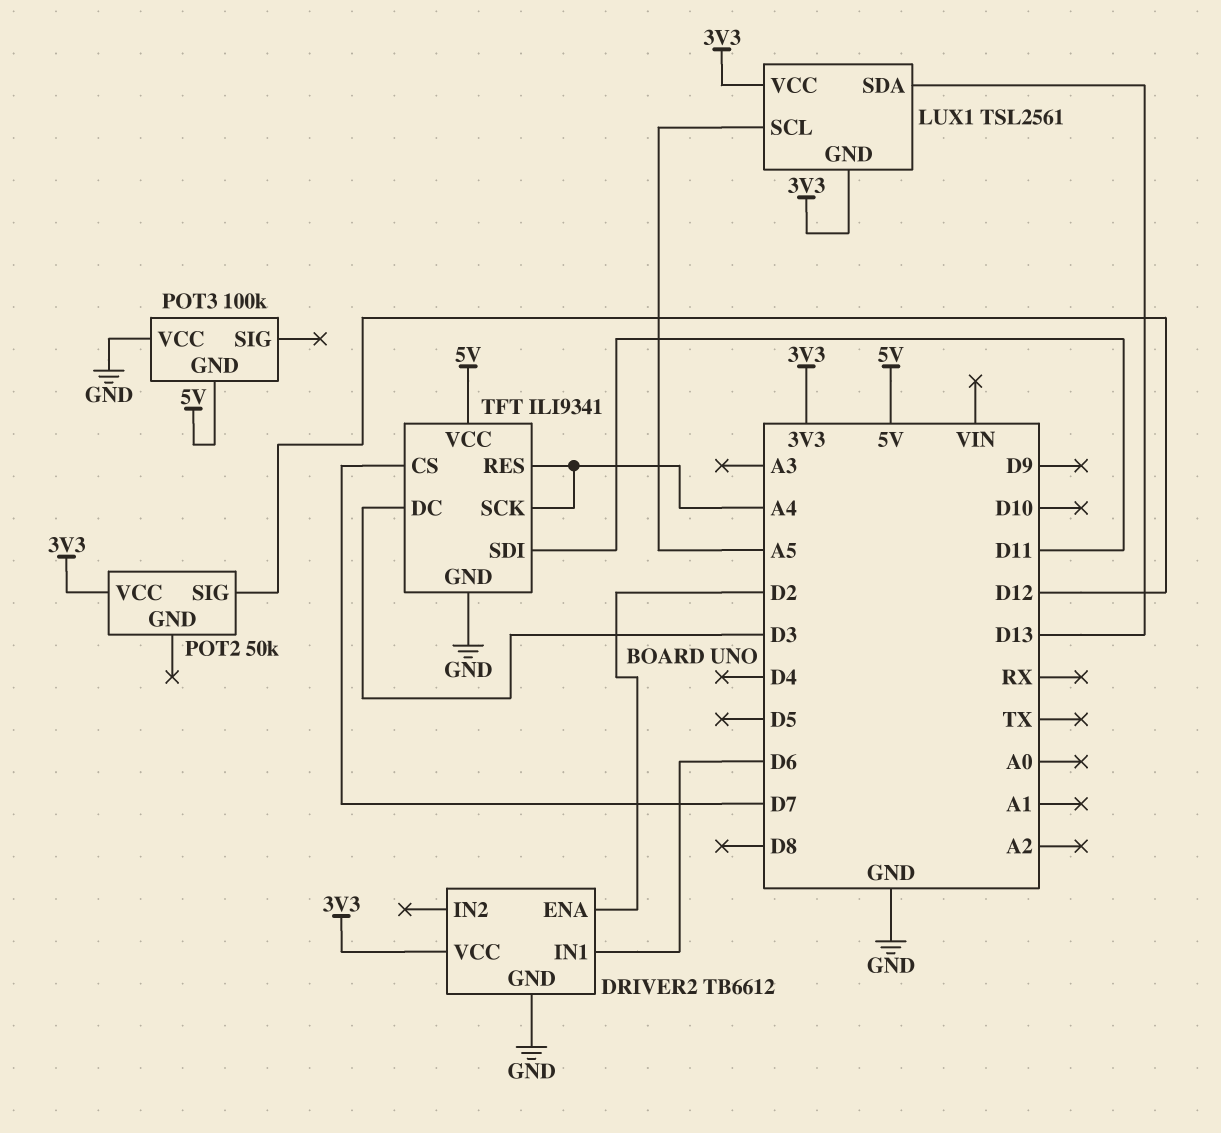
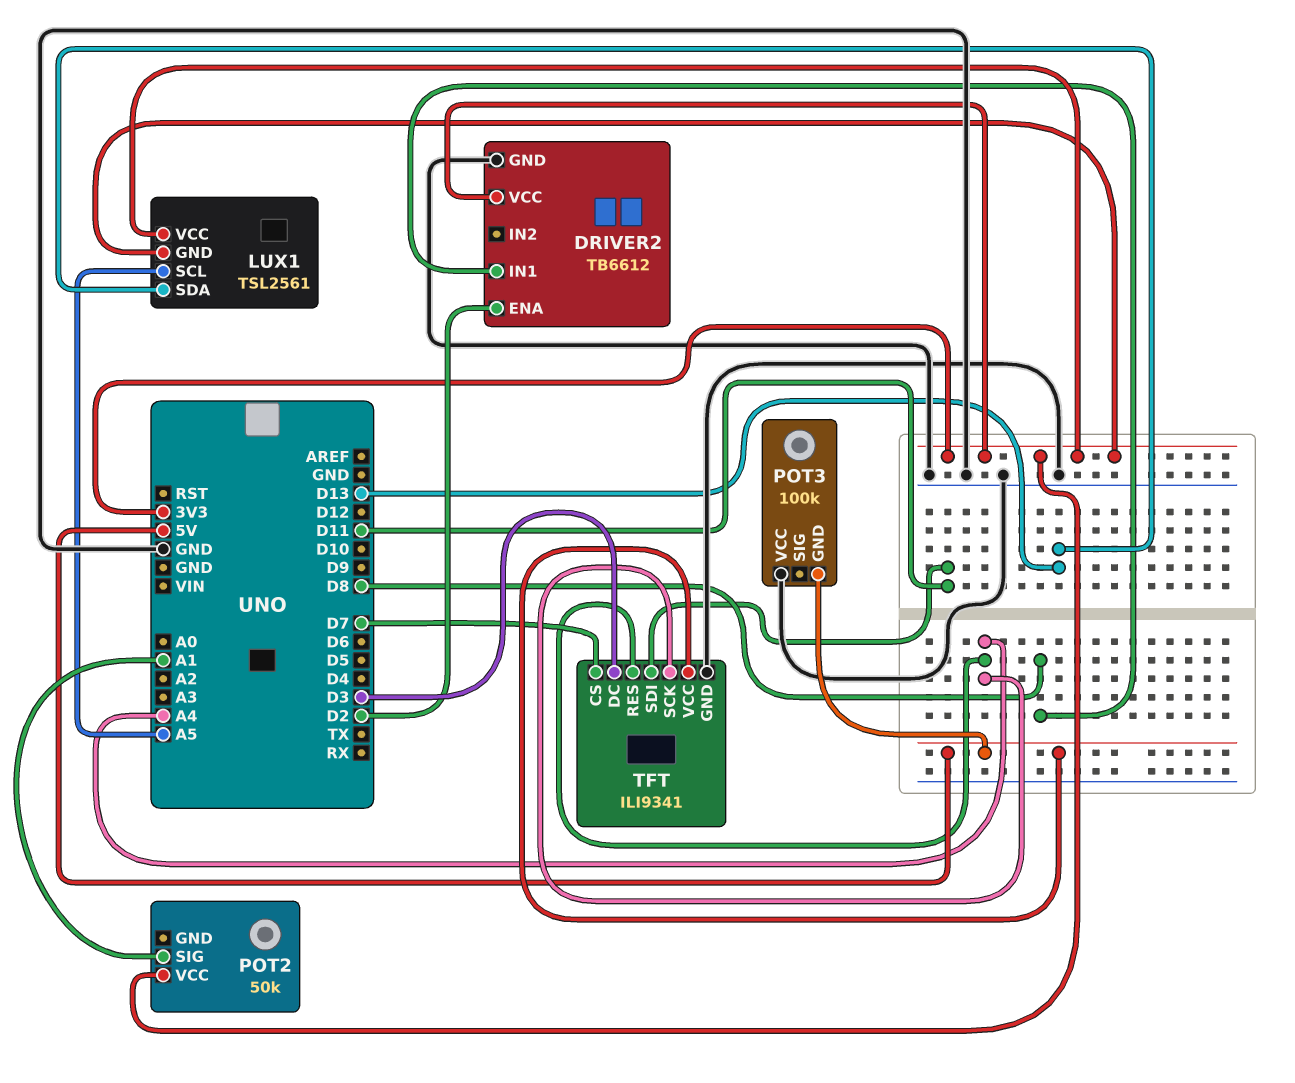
DRIVER2 pin IN1: D6 -> D8
POT2 pin SIG: D12 -> A1

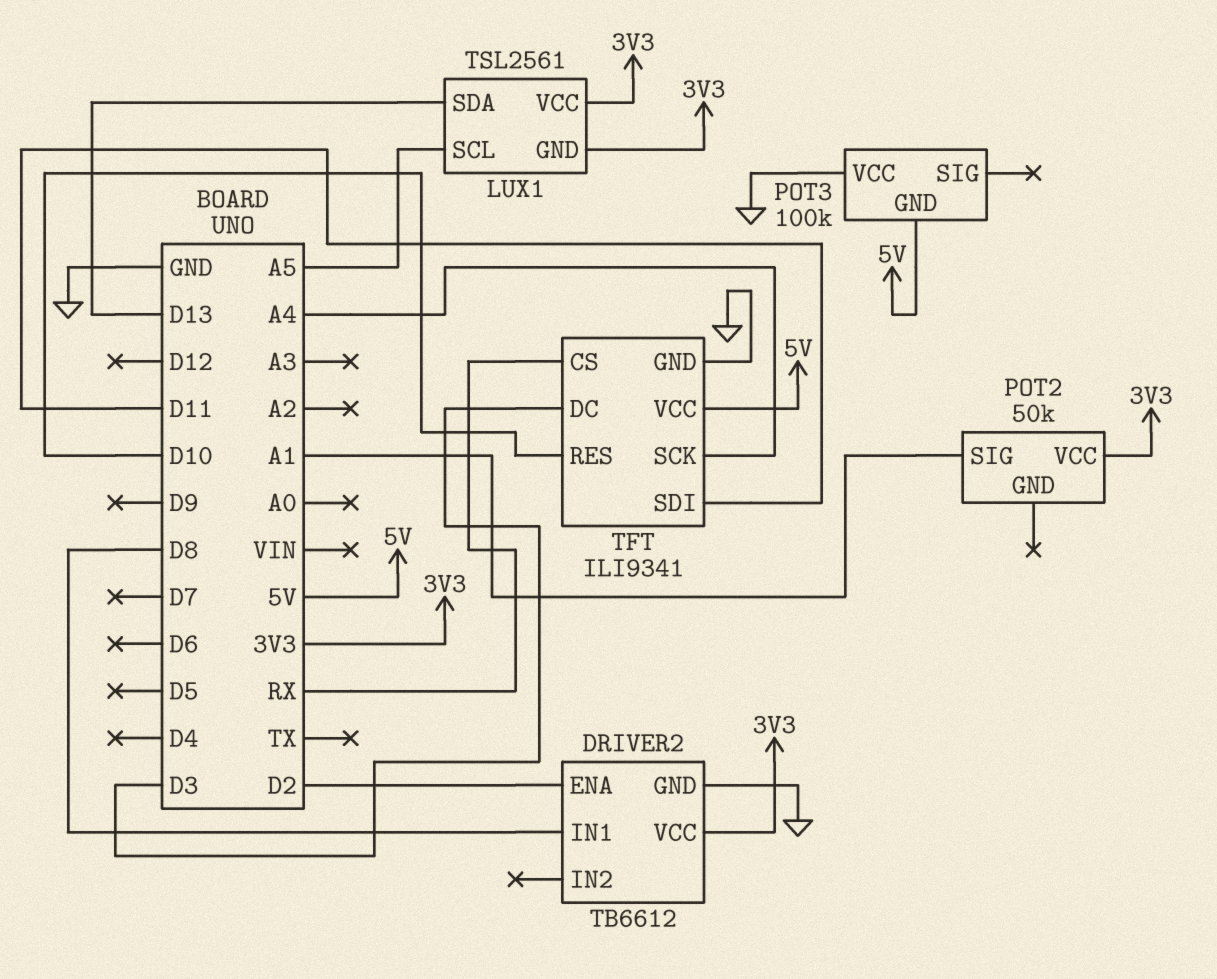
TFT pin CS: D7 -> RX
TFT pin RES: A4 -> D10

